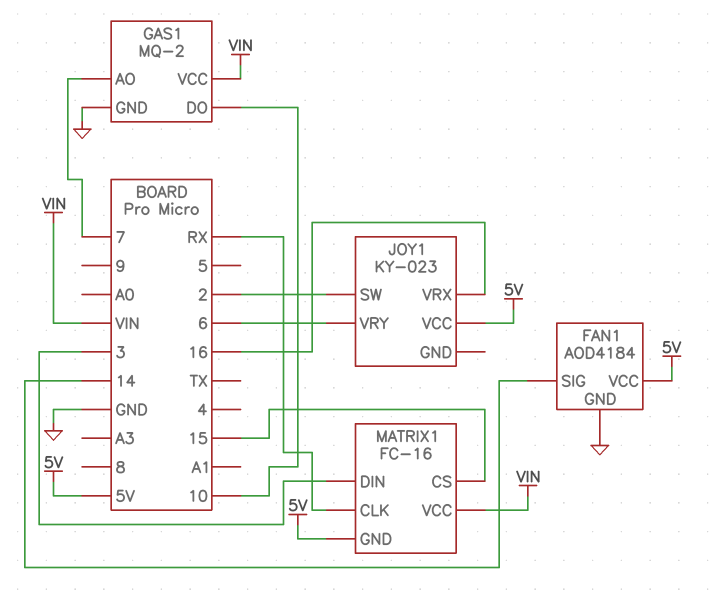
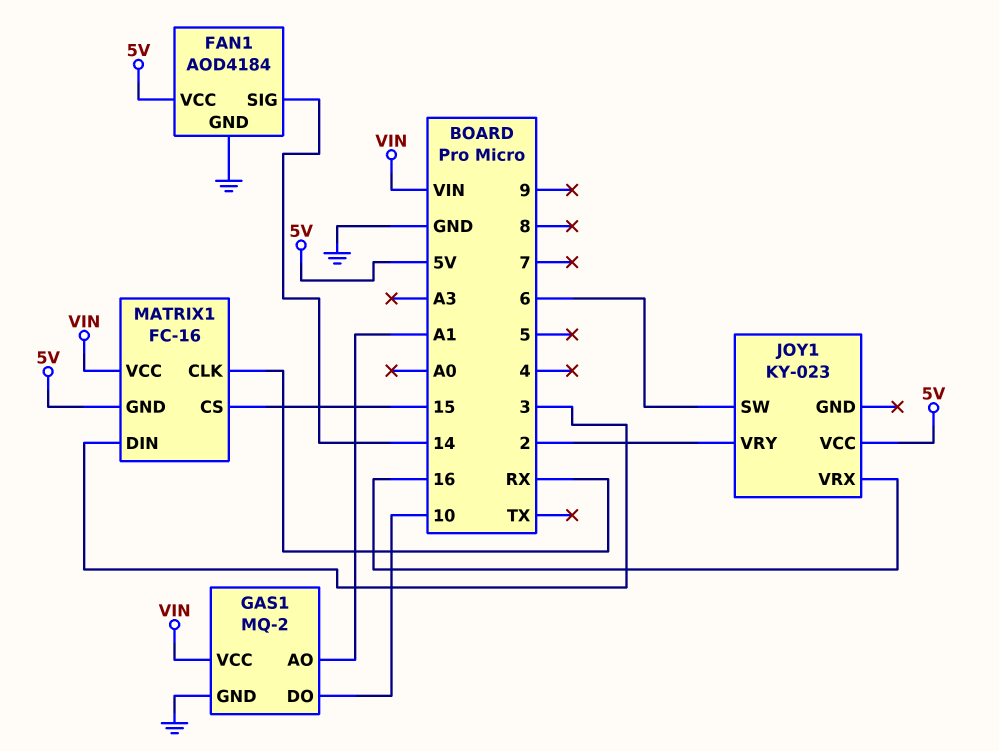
GAS1 pin AO: 7 -> A1
JOY1 pin SW: 2 -> 6
JOY1 pin VRY: 6 -> 2

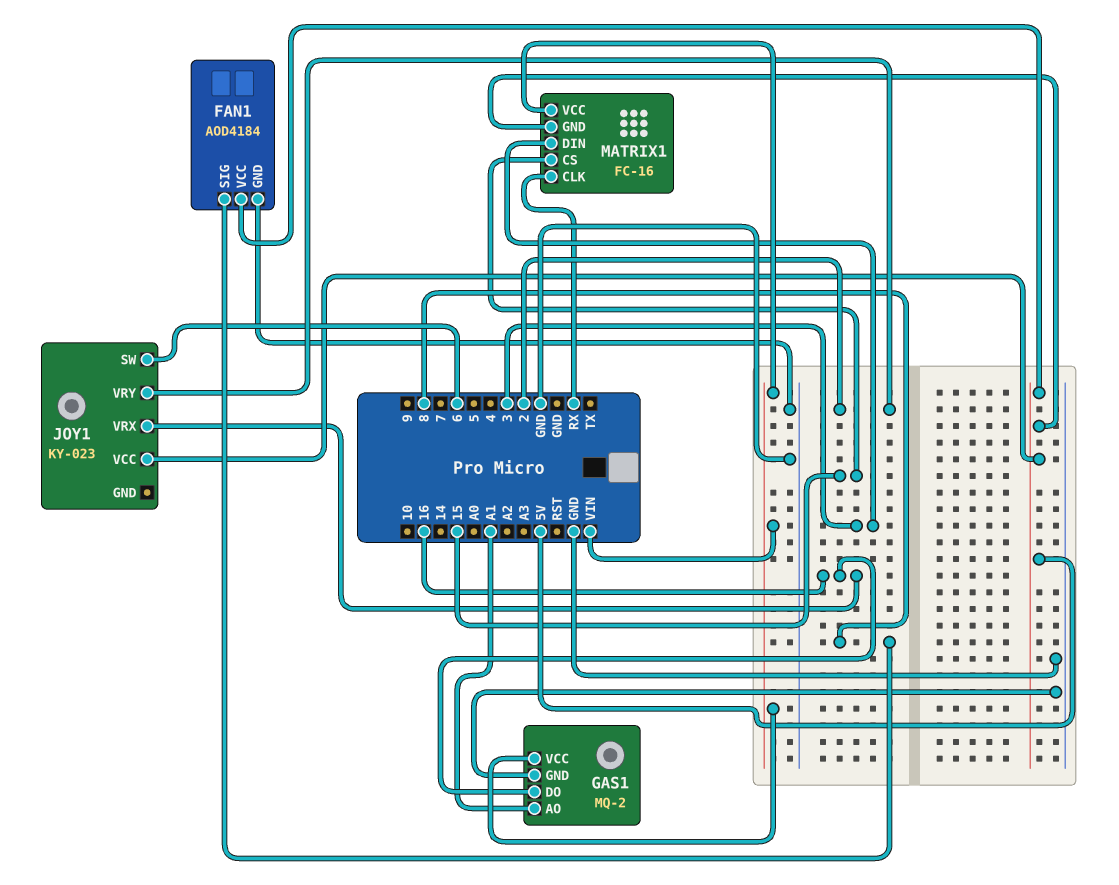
FAN1 pin SIG: 14 -> 8
GAS1 pin DO: 10 -> 16

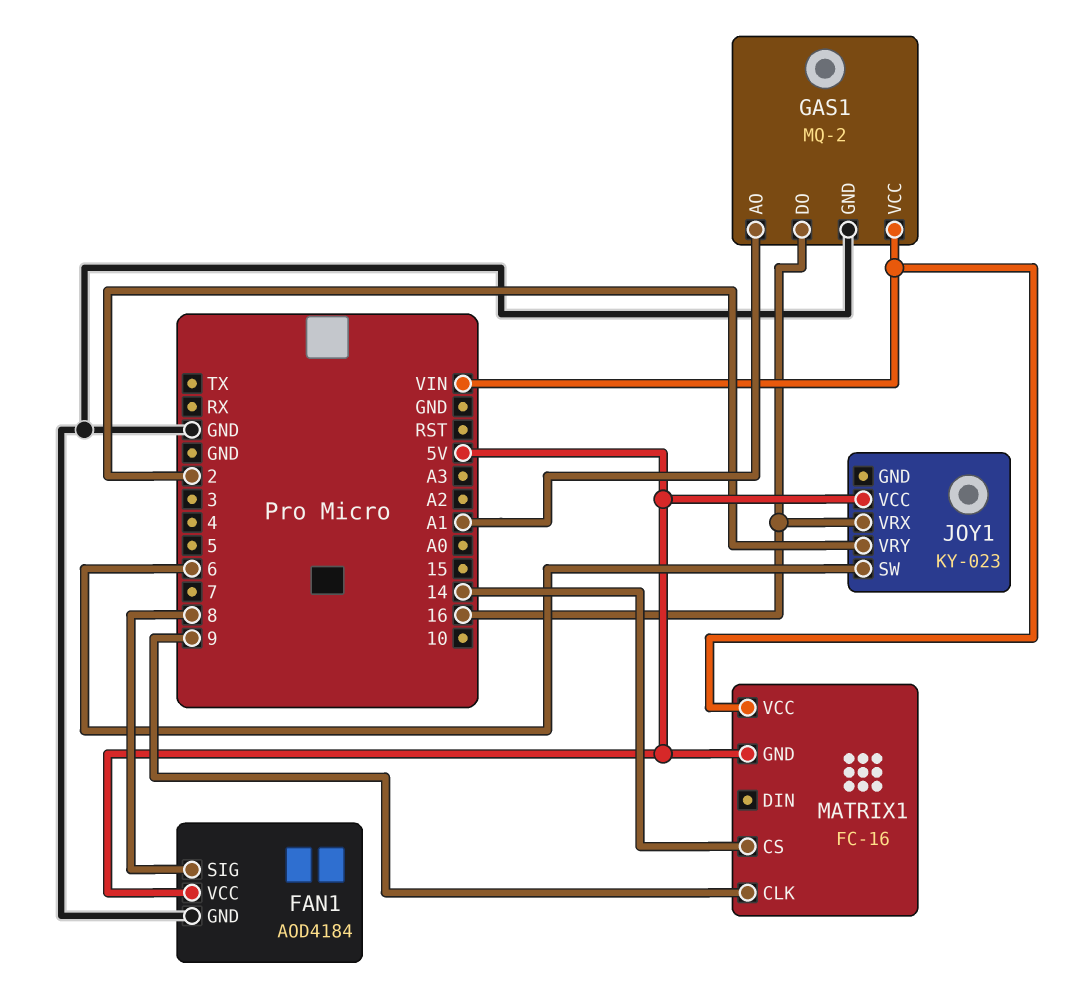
MATRIX1 pin CLK: RX -> 9
MATRIX1 pin CS: 15 -> 14
MATRIX1 pin DIN: 3 -> none

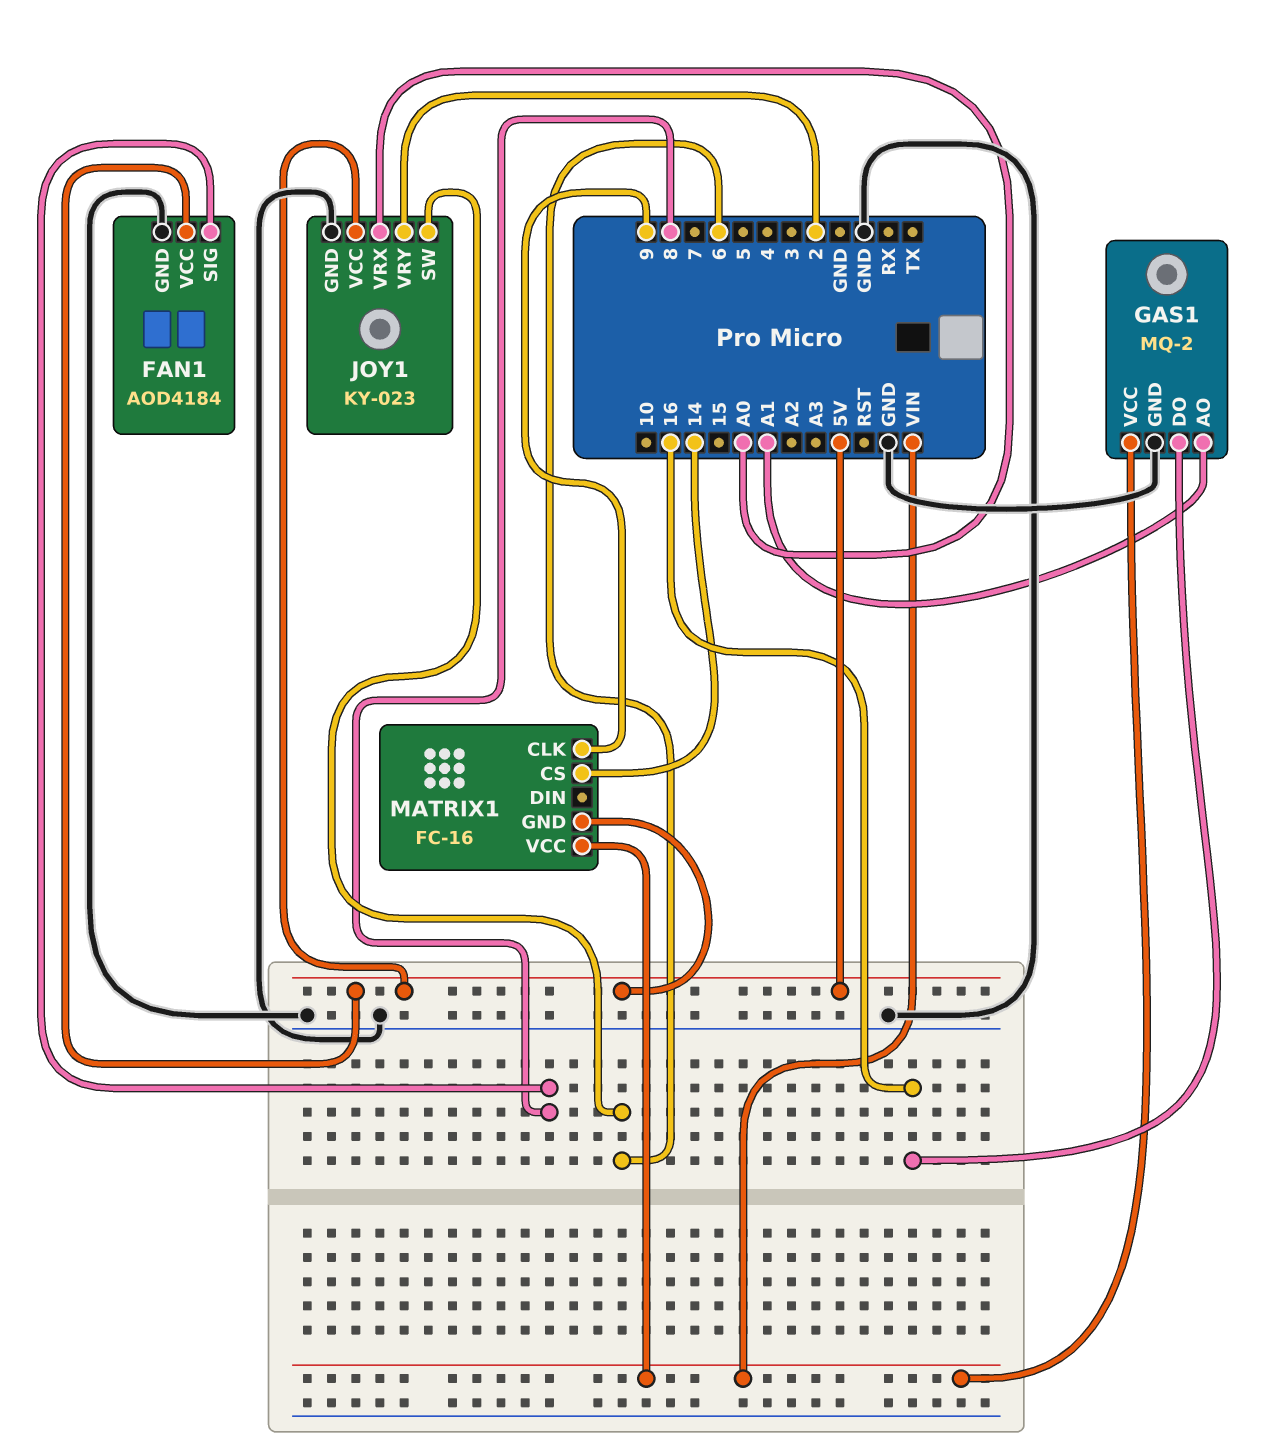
JOY1 pin GND: none -> GND
JOY1 pin VRX: 16 -> A0

